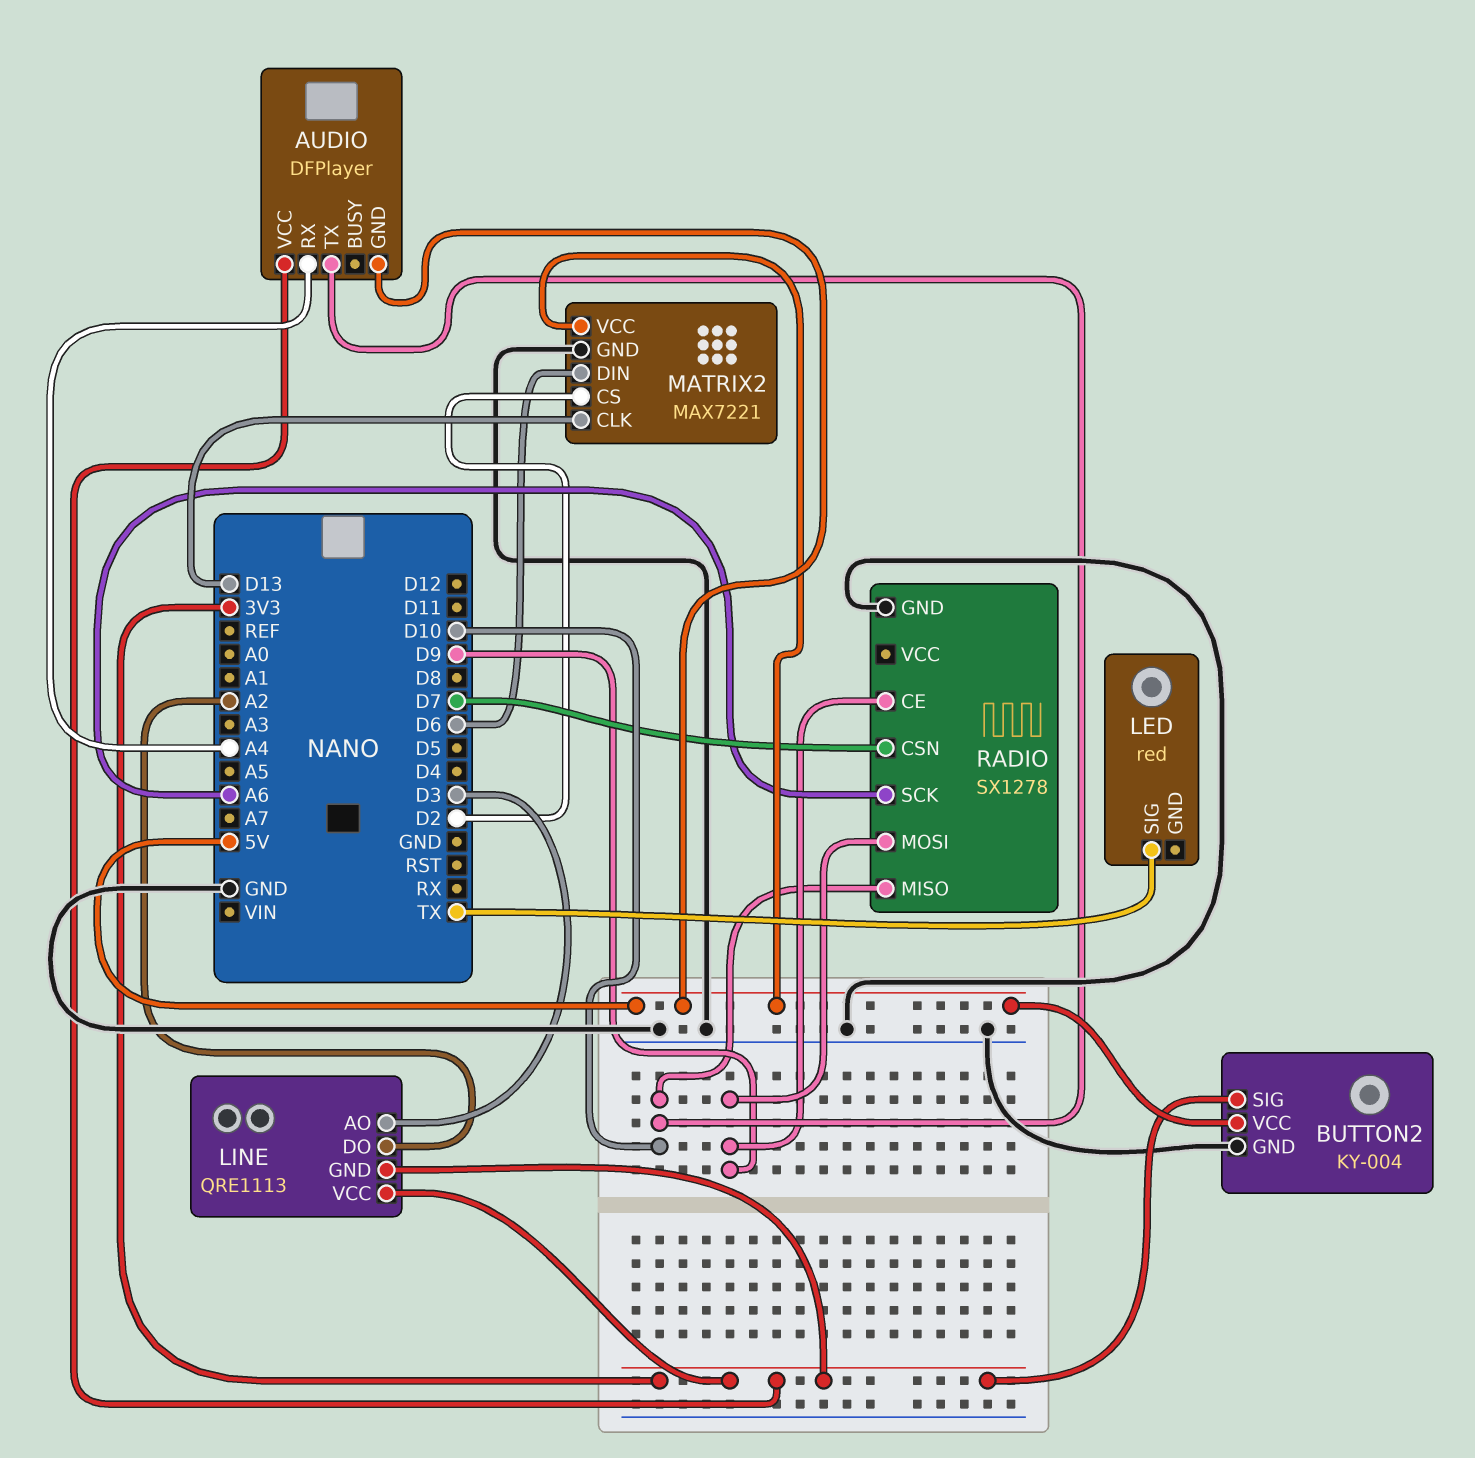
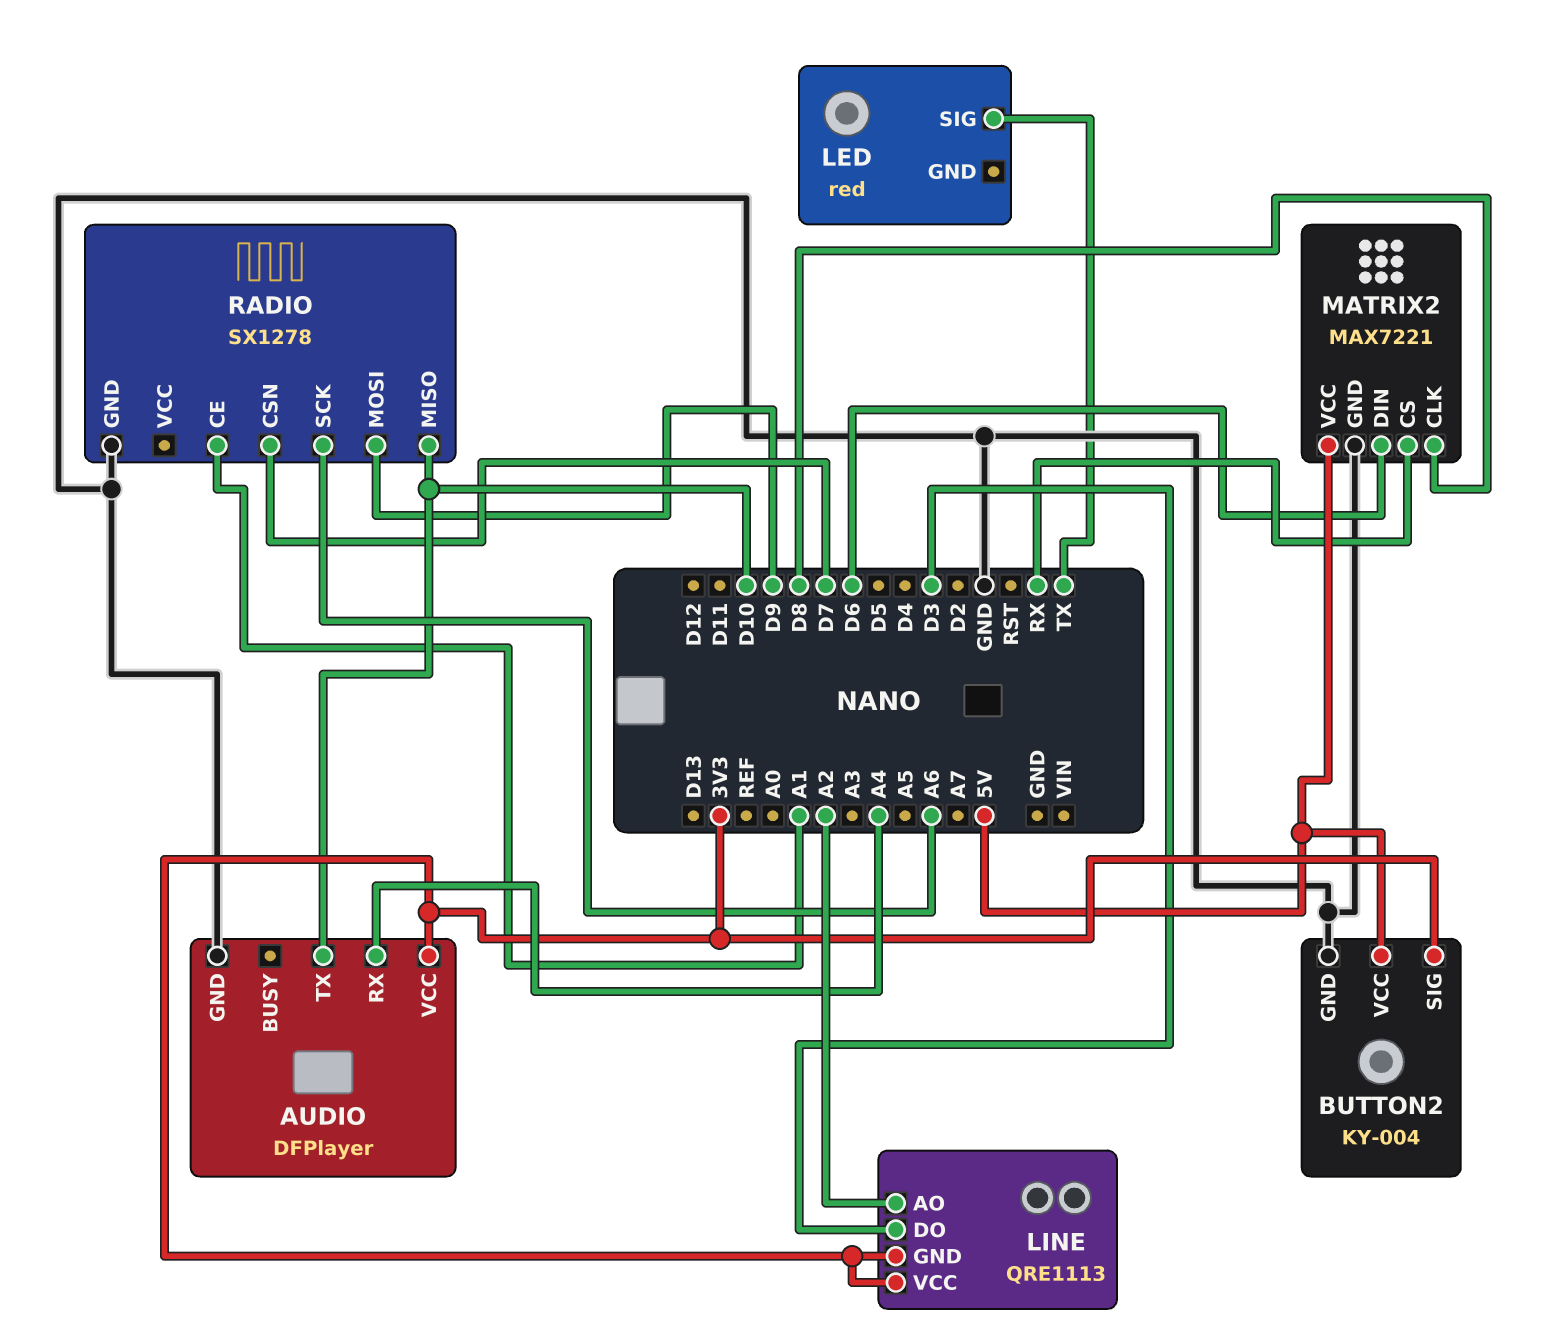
AUDIO pin GND: 5V -> GND
LINE pin AO: D3 -> A2
LINE pin DO: A2 -> D3
MATRIX2 pin CLK: D13 -> D8
MATRIX2 pin CS: D2 -> RX
RADIO pin CE: D9 -> A1

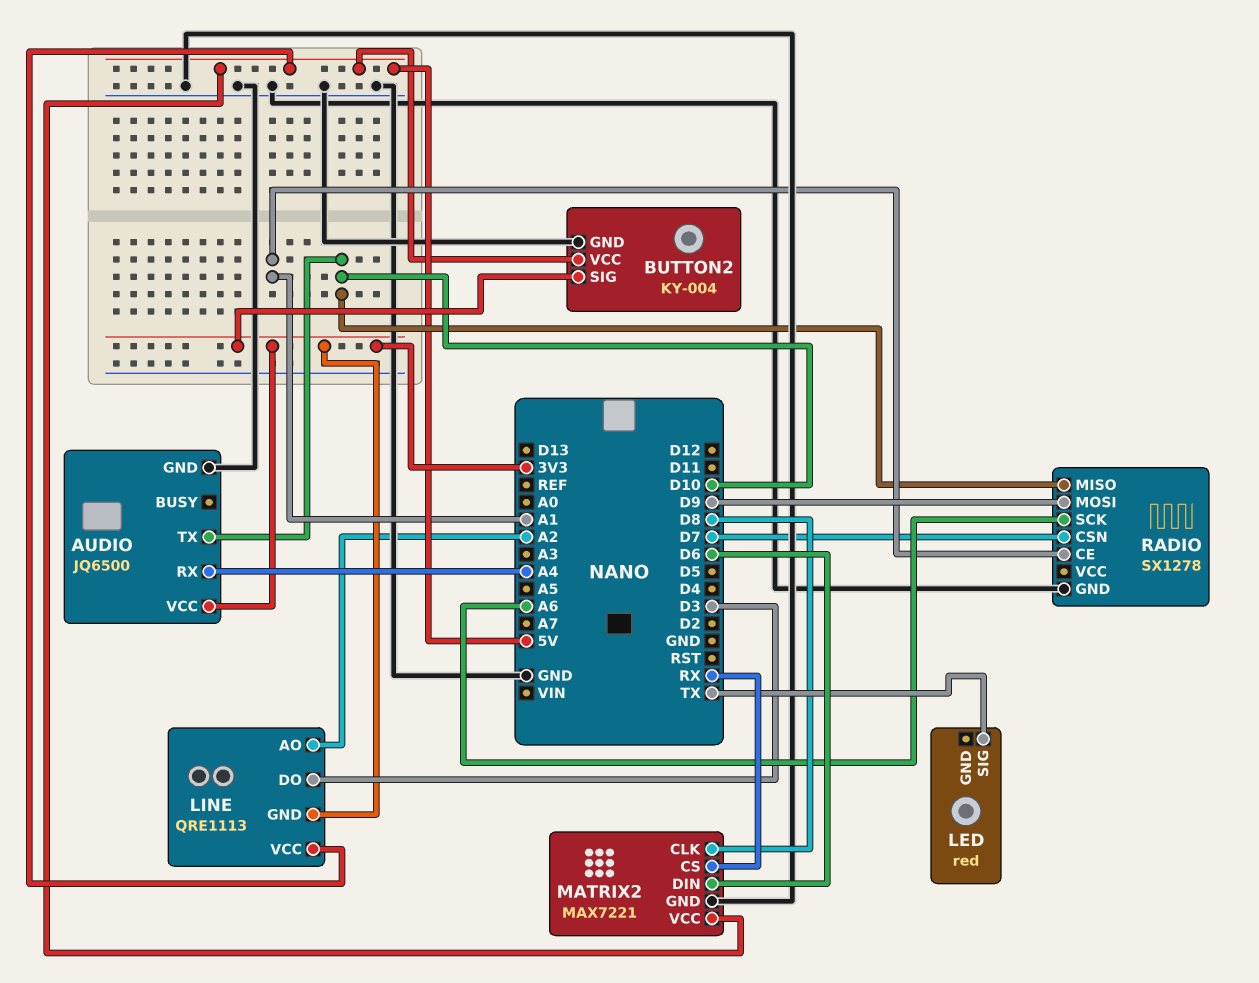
AUDIO: DFPlayer -> JQ6500
LINE pin VCC: 3V3 -> 5V

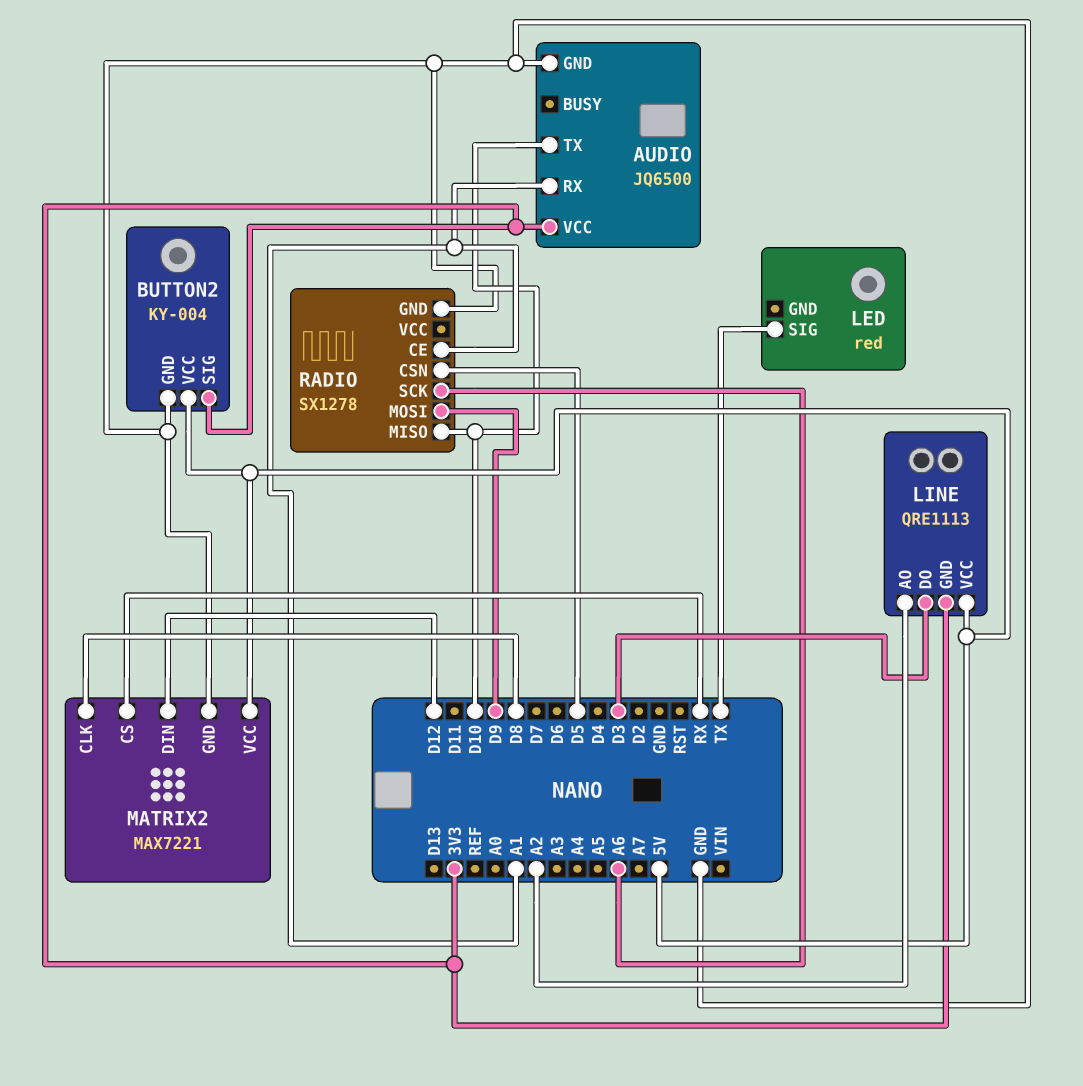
AUDIO pin RX: A4 -> A1
MATRIX2 pin DIN: D6 -> D12
RADIO pin CSN: D7 -> D5

